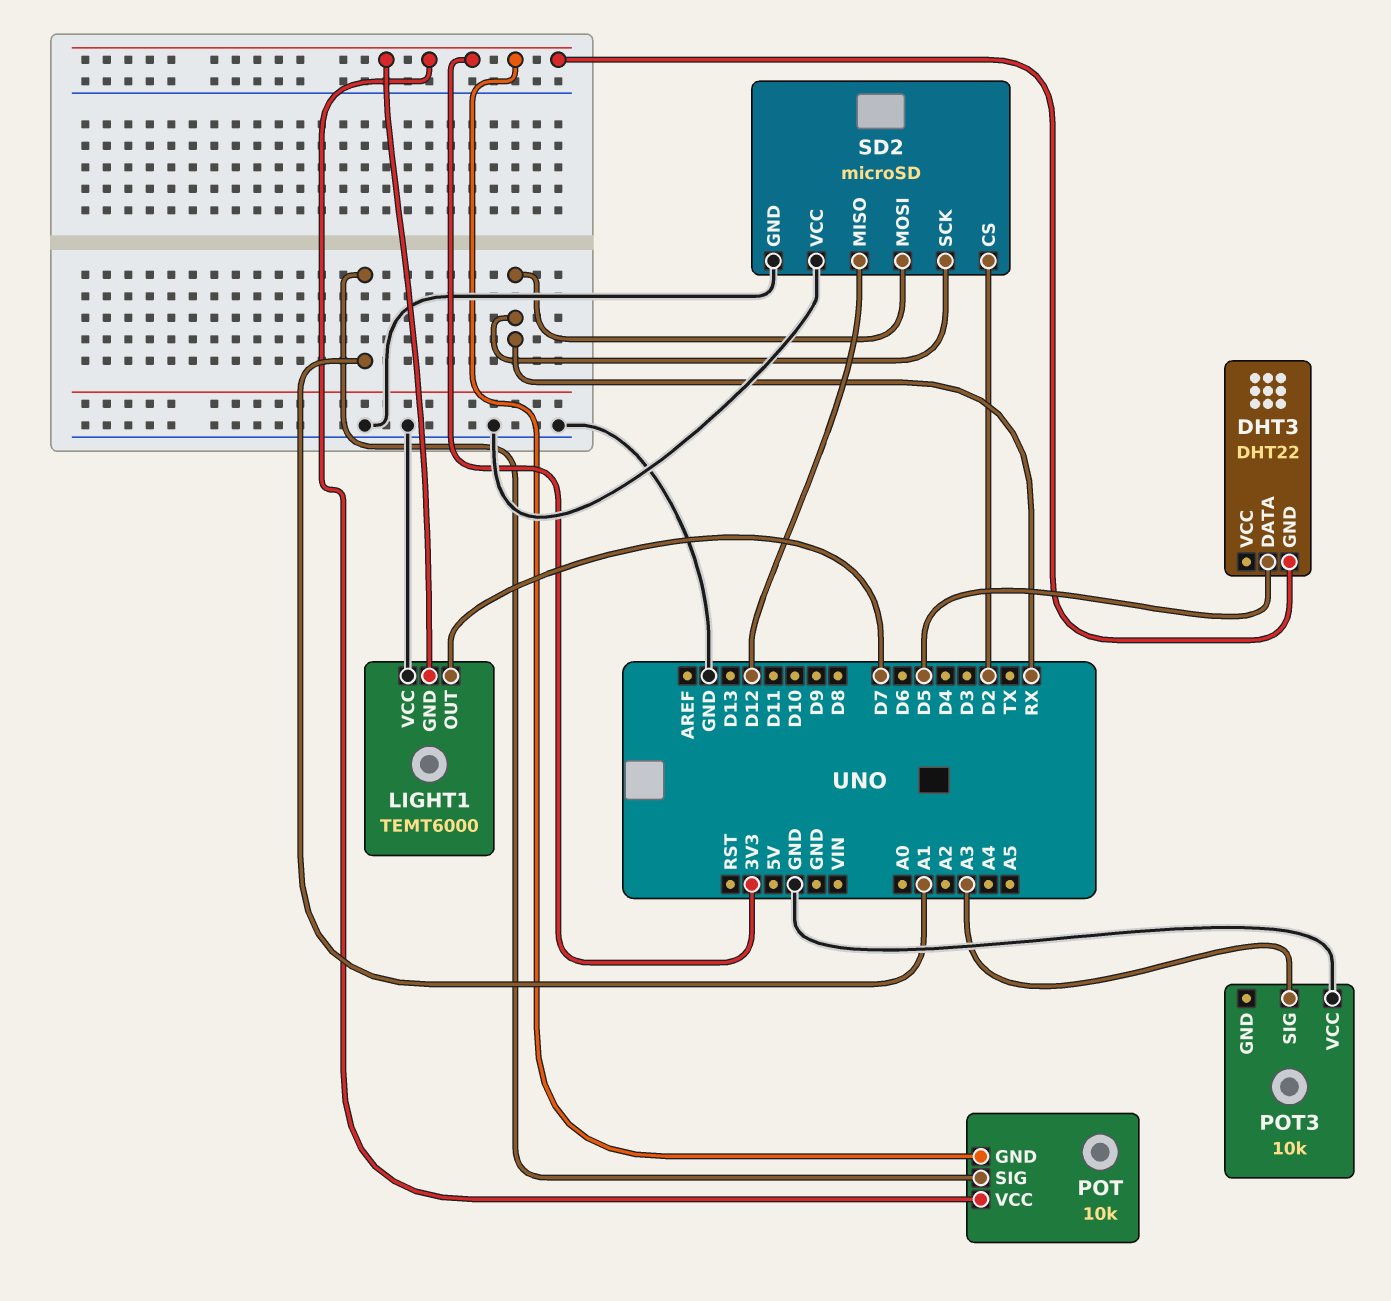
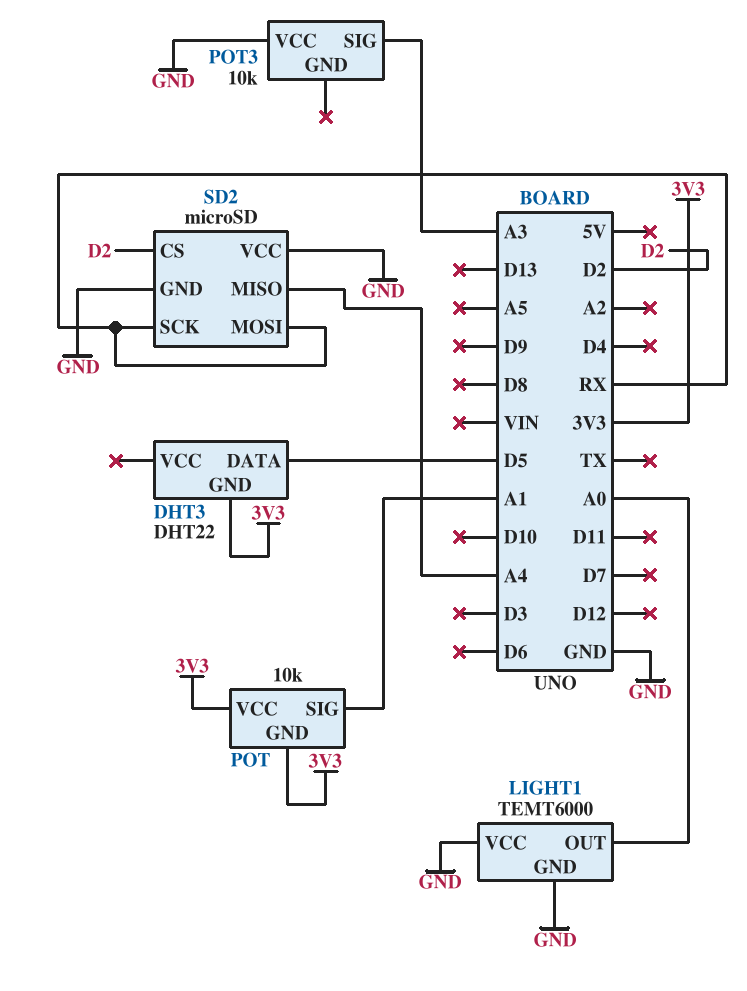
LIGHT1 pin GND: 3V3 -> GND
LIGHT1 pin OUT: D7 -> A0
SD2 pin MISO: D12 -> A4

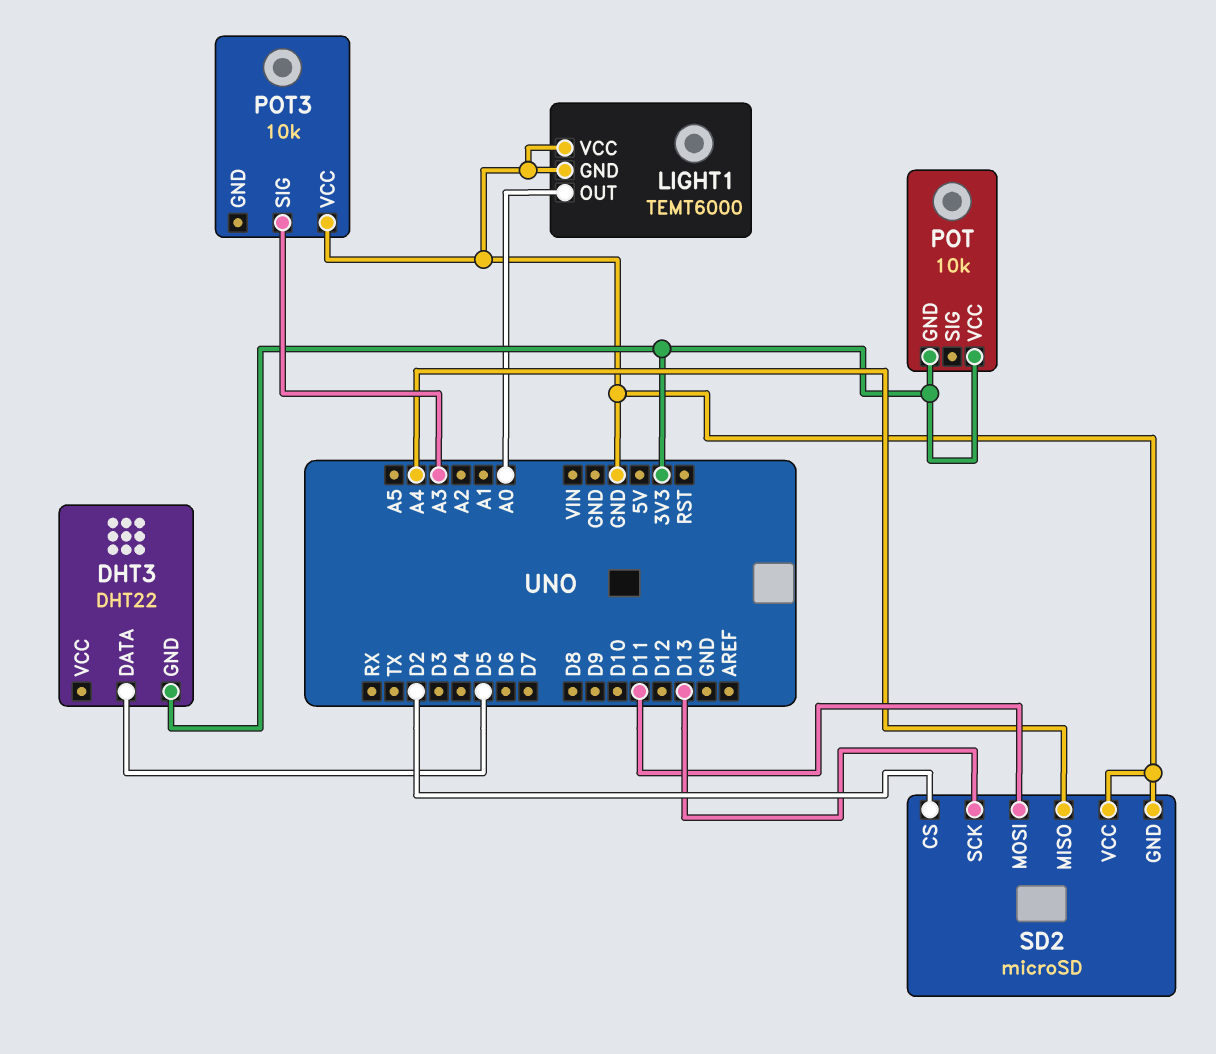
POT pin SIG: A1 -> none
SD2 pin MOSI: RX -> D11
SD2 pin SCK: RX -> D13

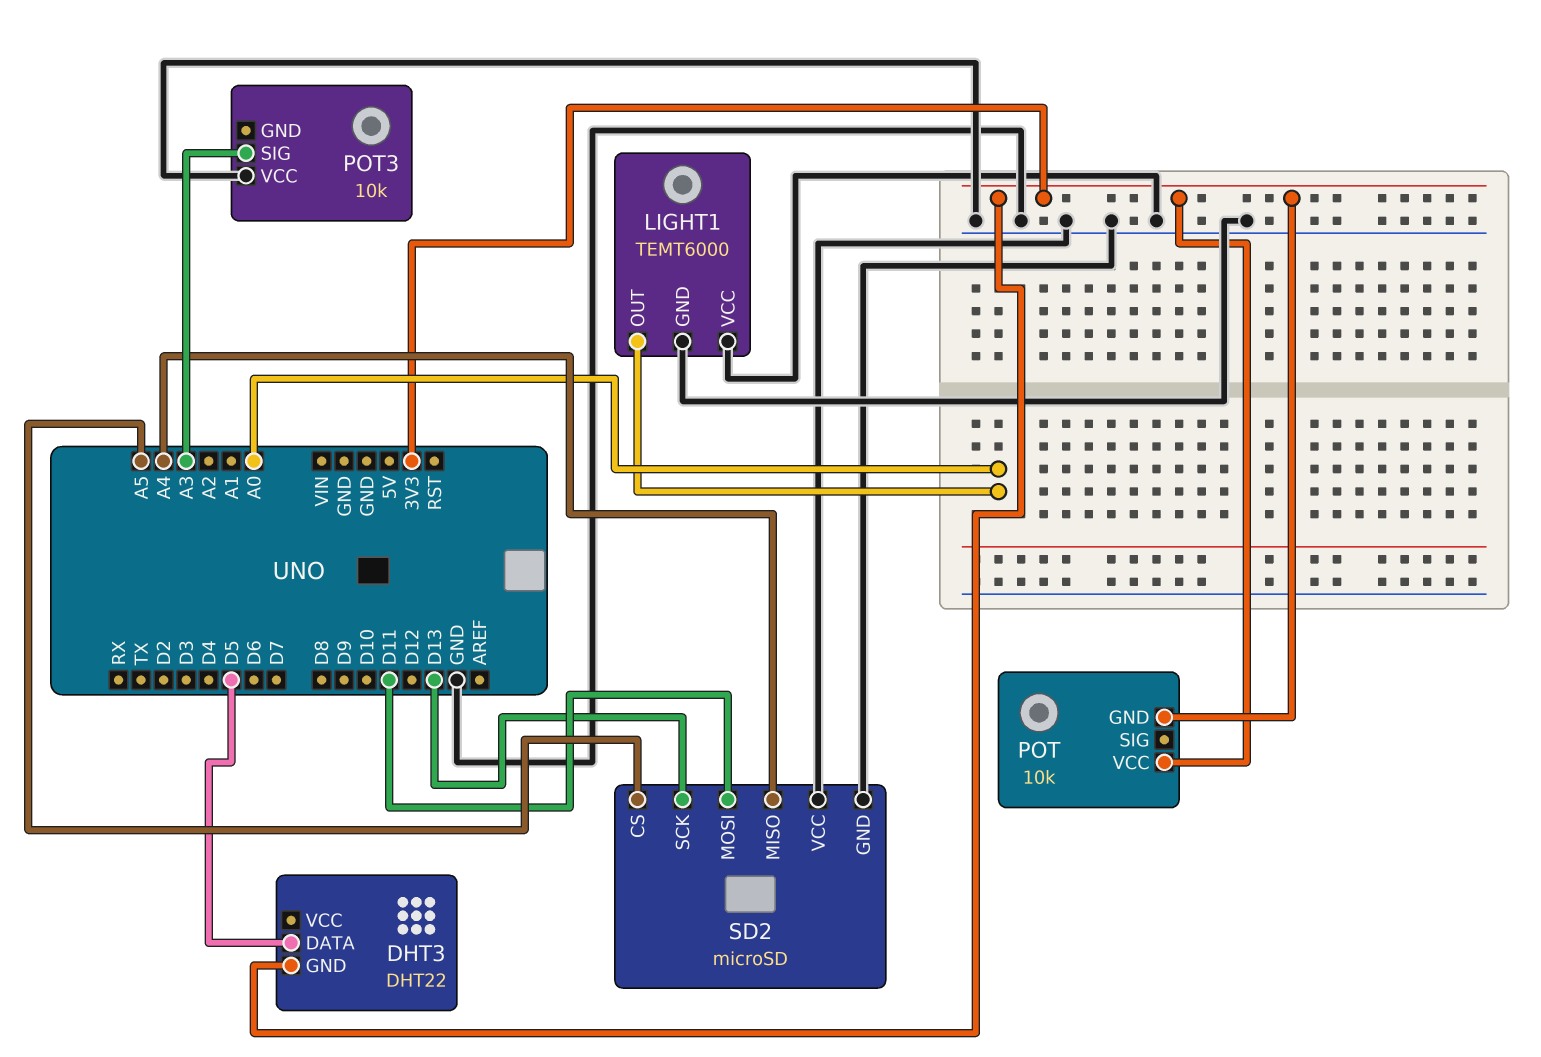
SD2 pin CS: D2 -> A5

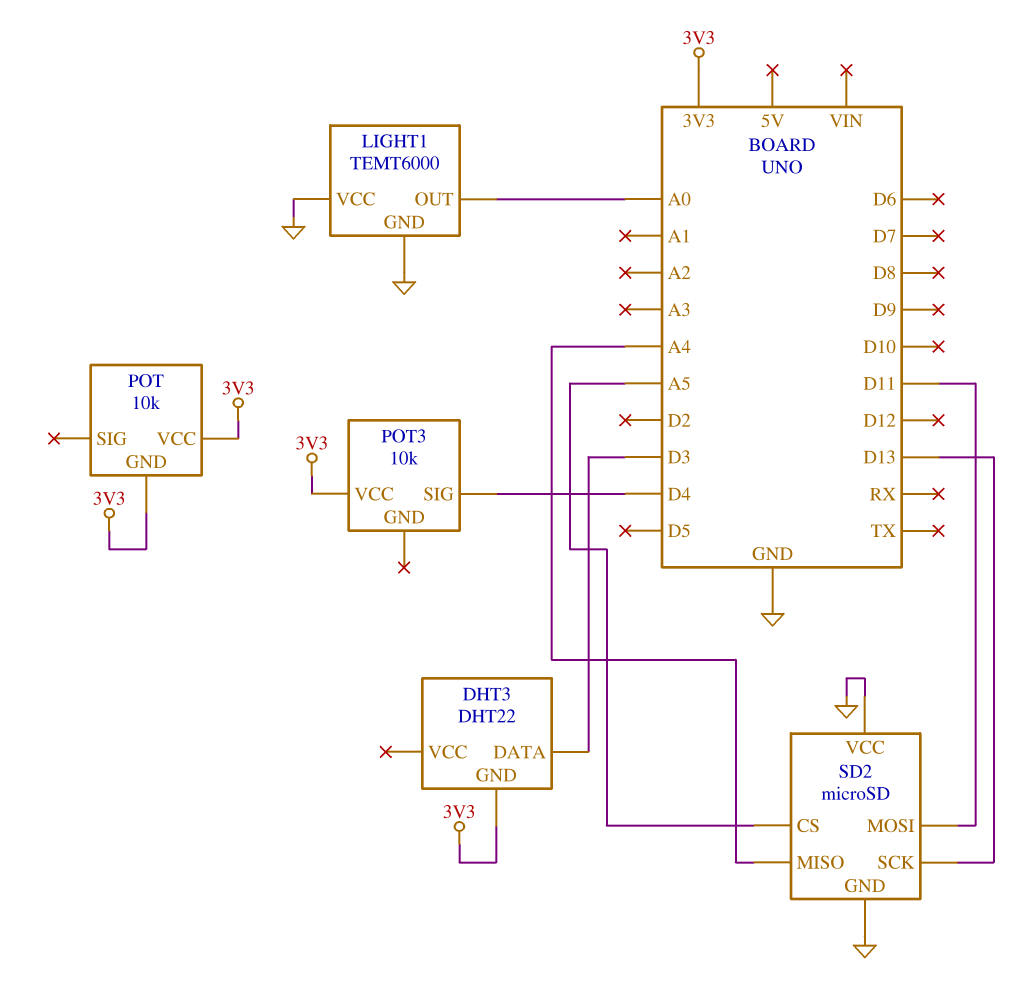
DHT3 pin DATA: D5 -> D3
POT3 pin SIG: A3 -> D4
POT3 pin VCC: GND -> 3V3

